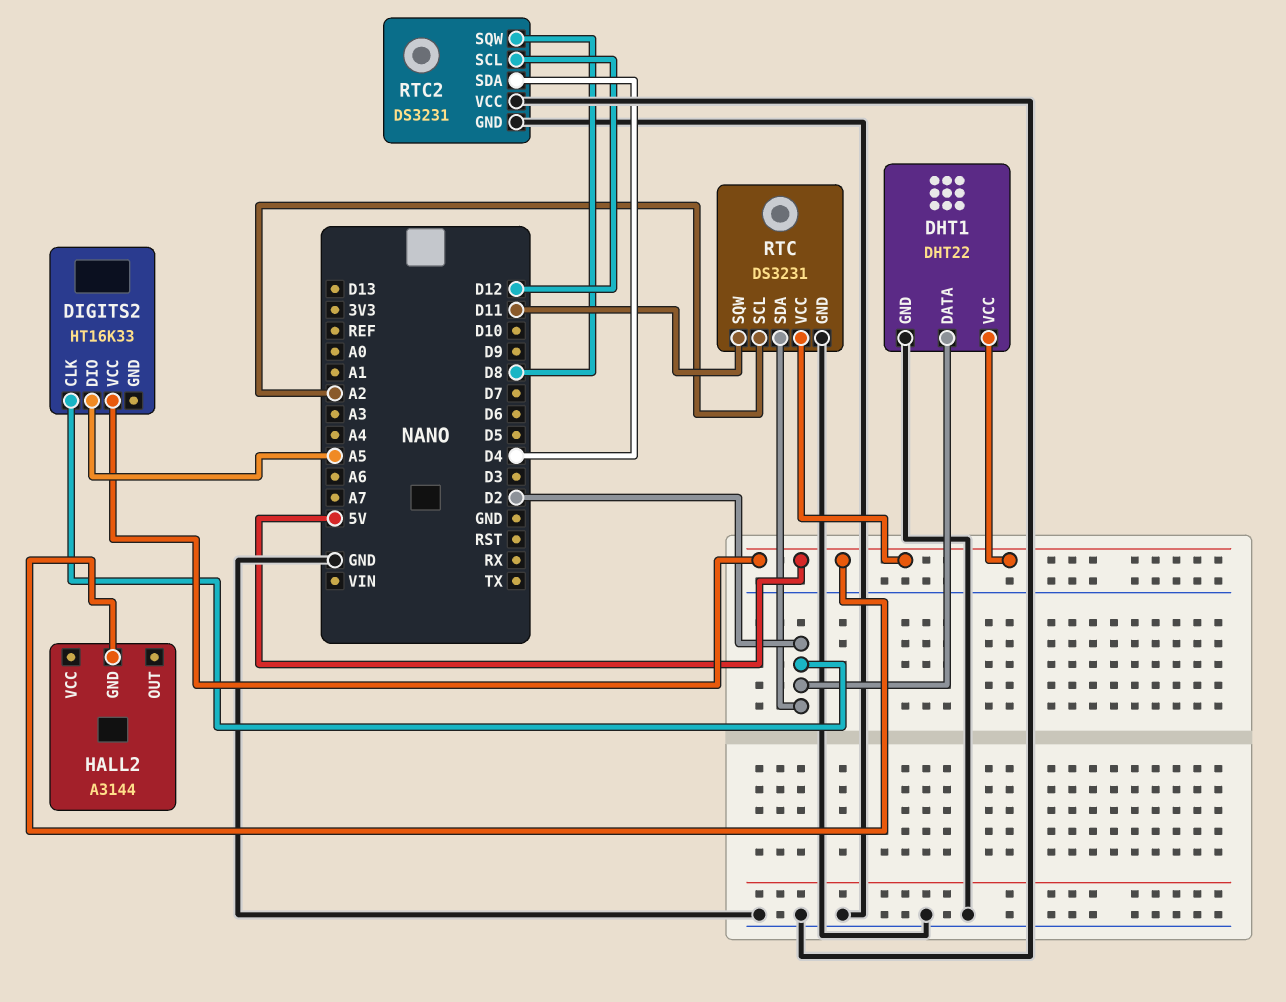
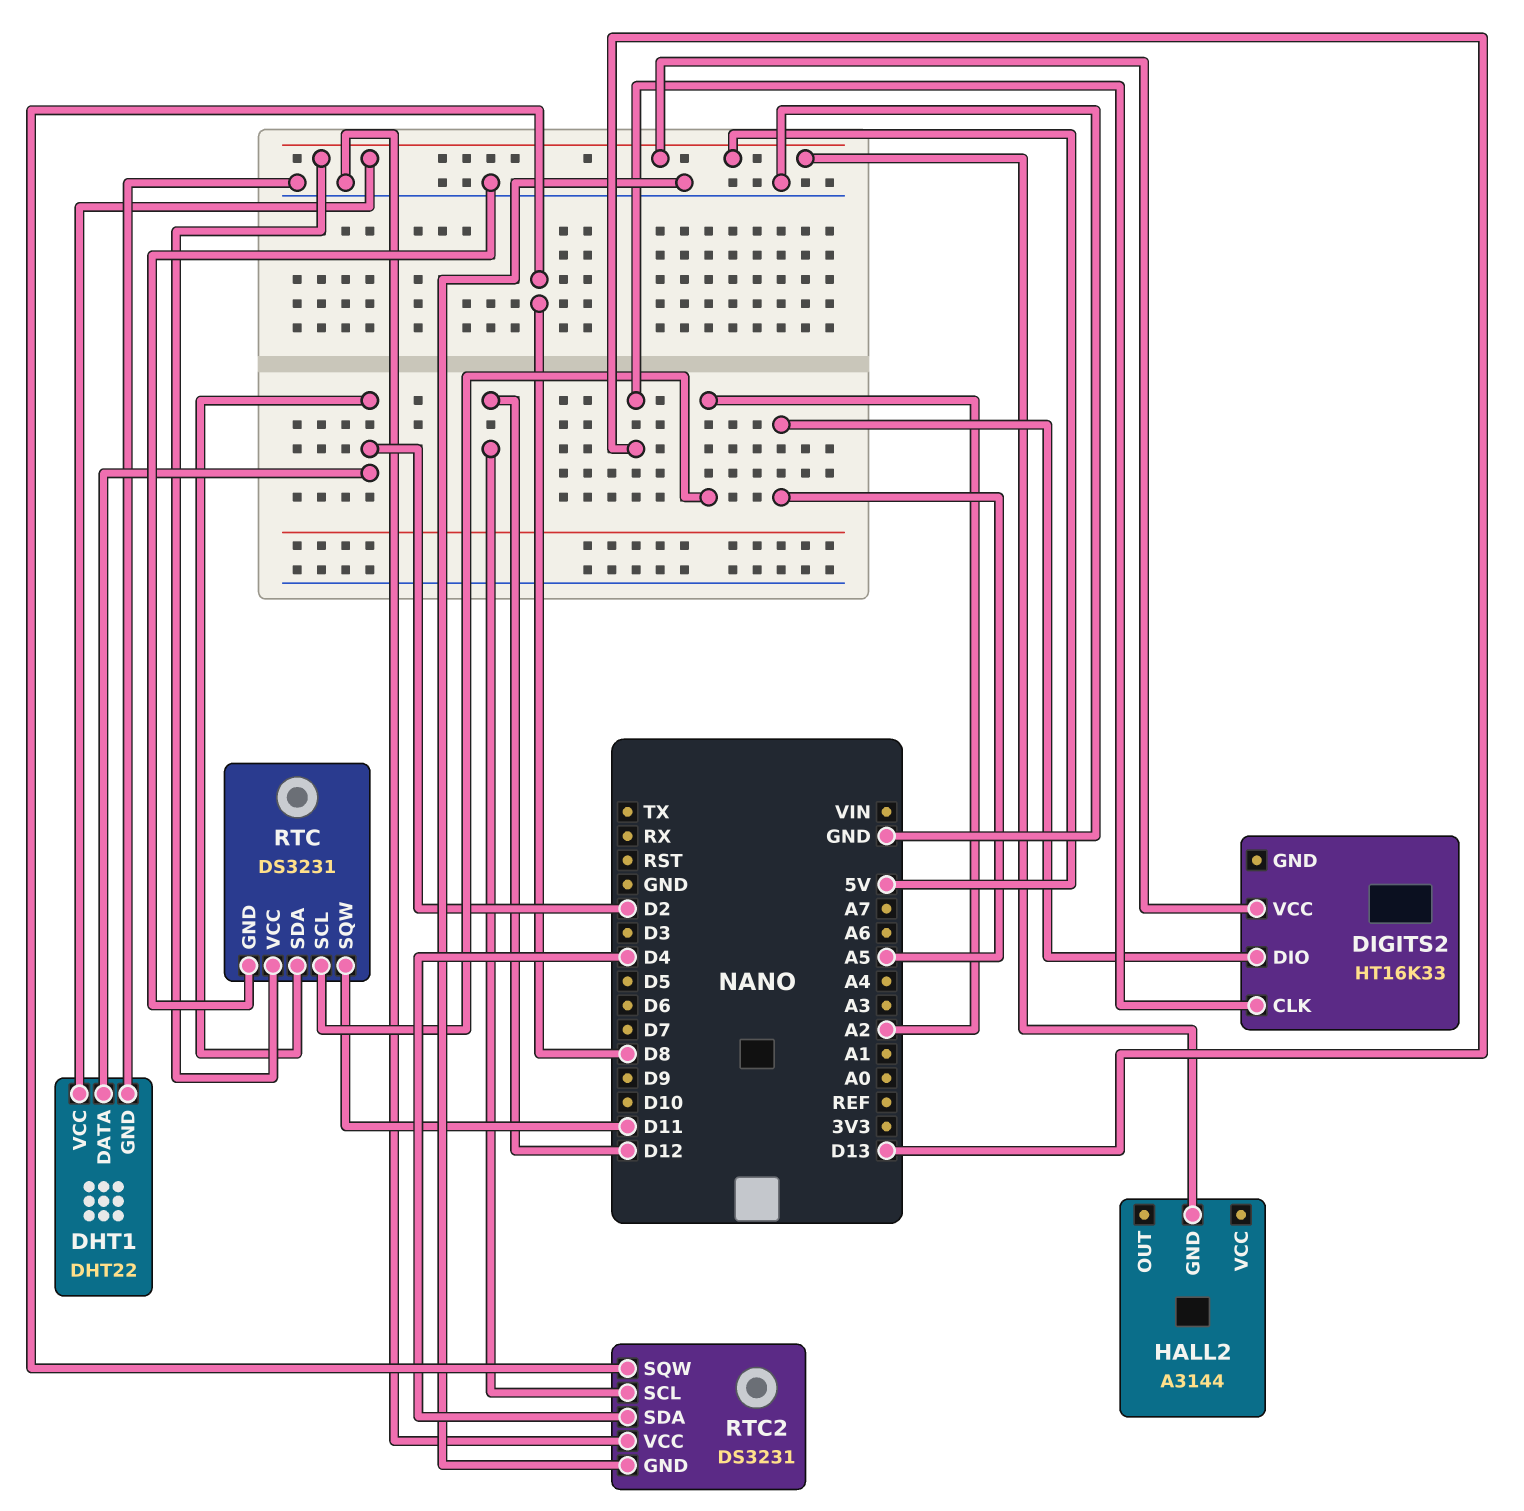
DIGITS2 pin CLK: D2 -> D13

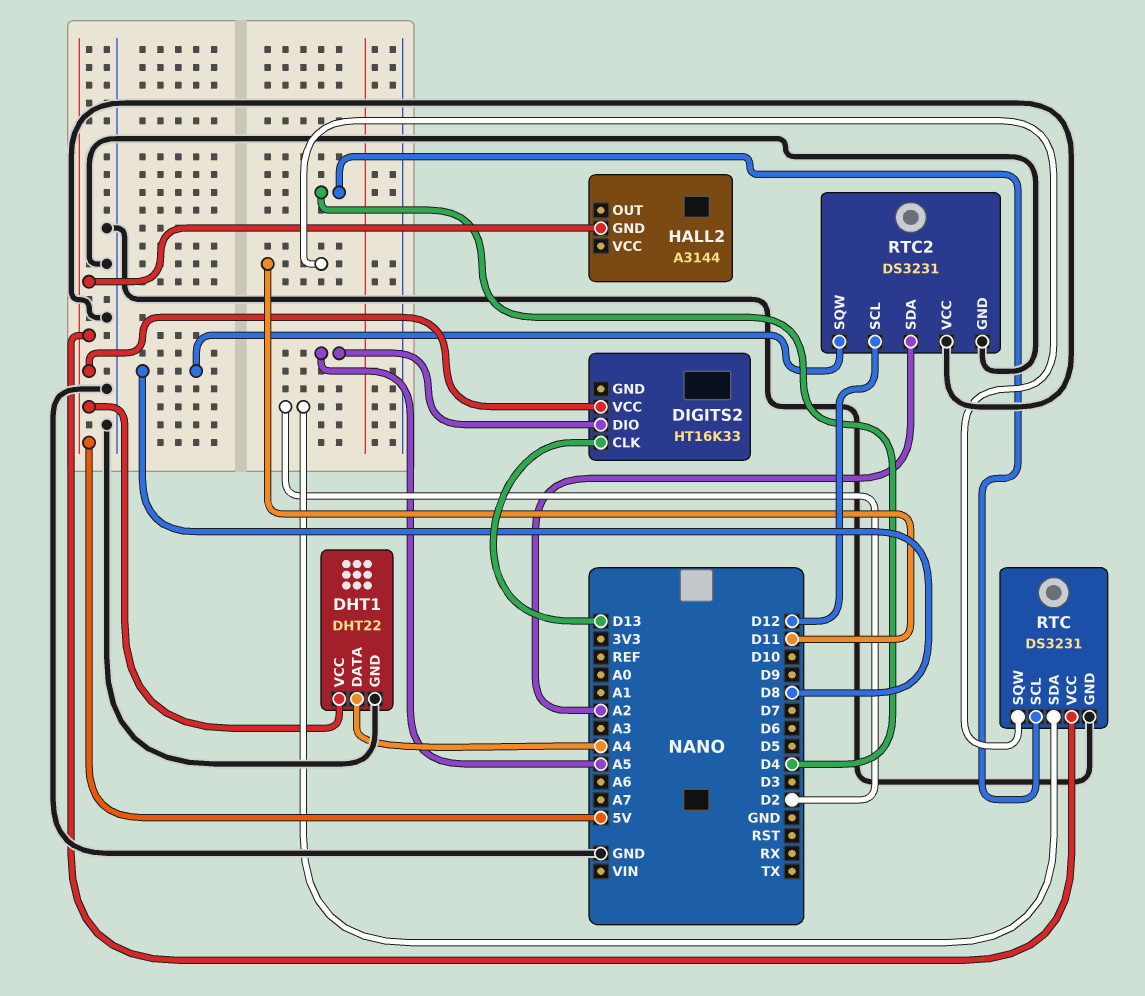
DHT1 pin DATA: D2 -> A4
RTC pin SCL: A2 -> D4
RTC2 pin SDA: D4 -> A2

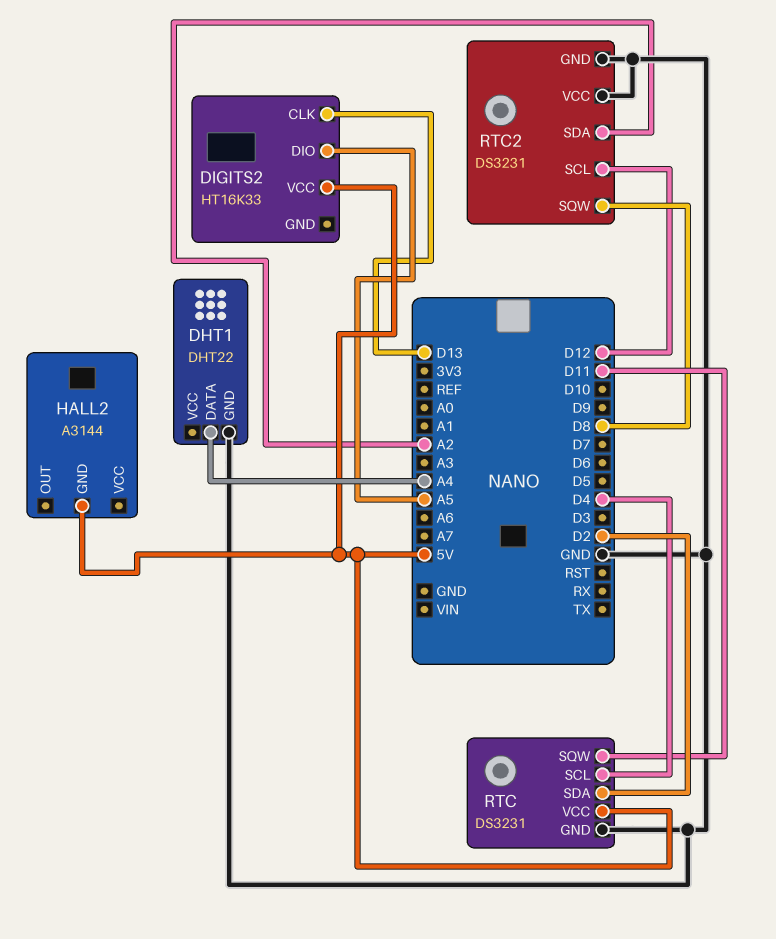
DHT1 pin VCC: 5V -> none

